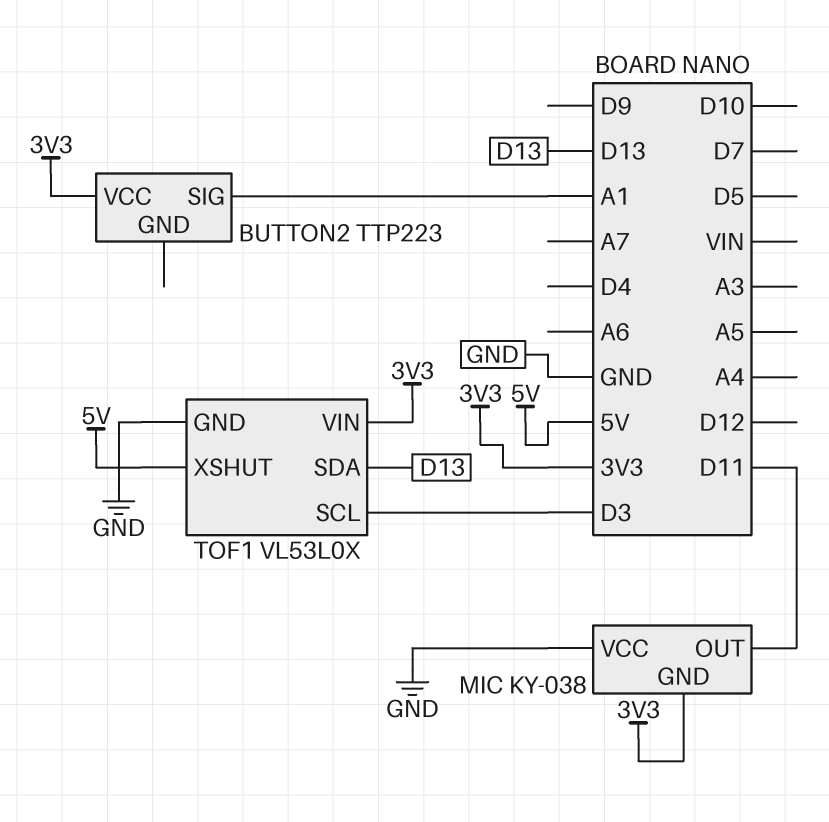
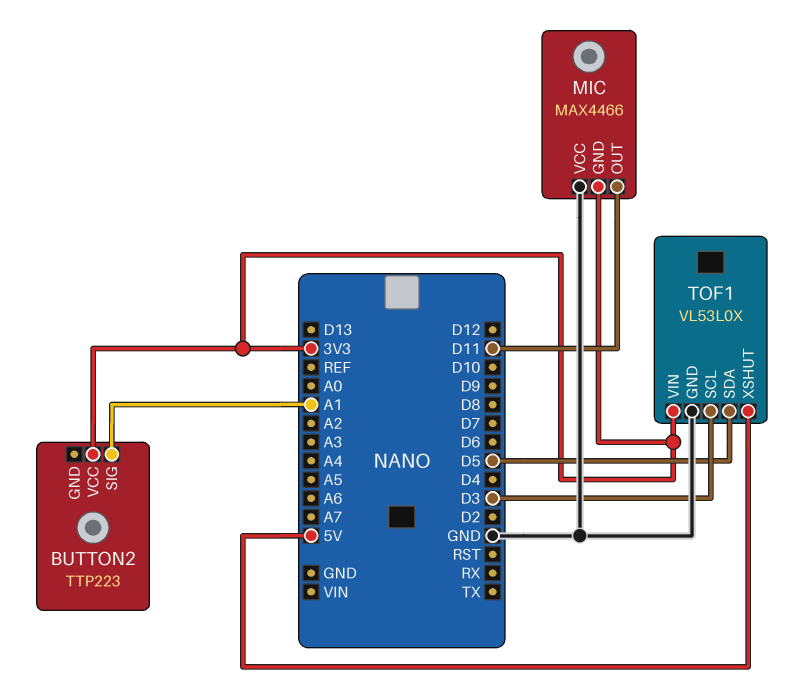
MIC: KY-038 -> MAX4466
TOF1 pin SDA: D13 -> D5

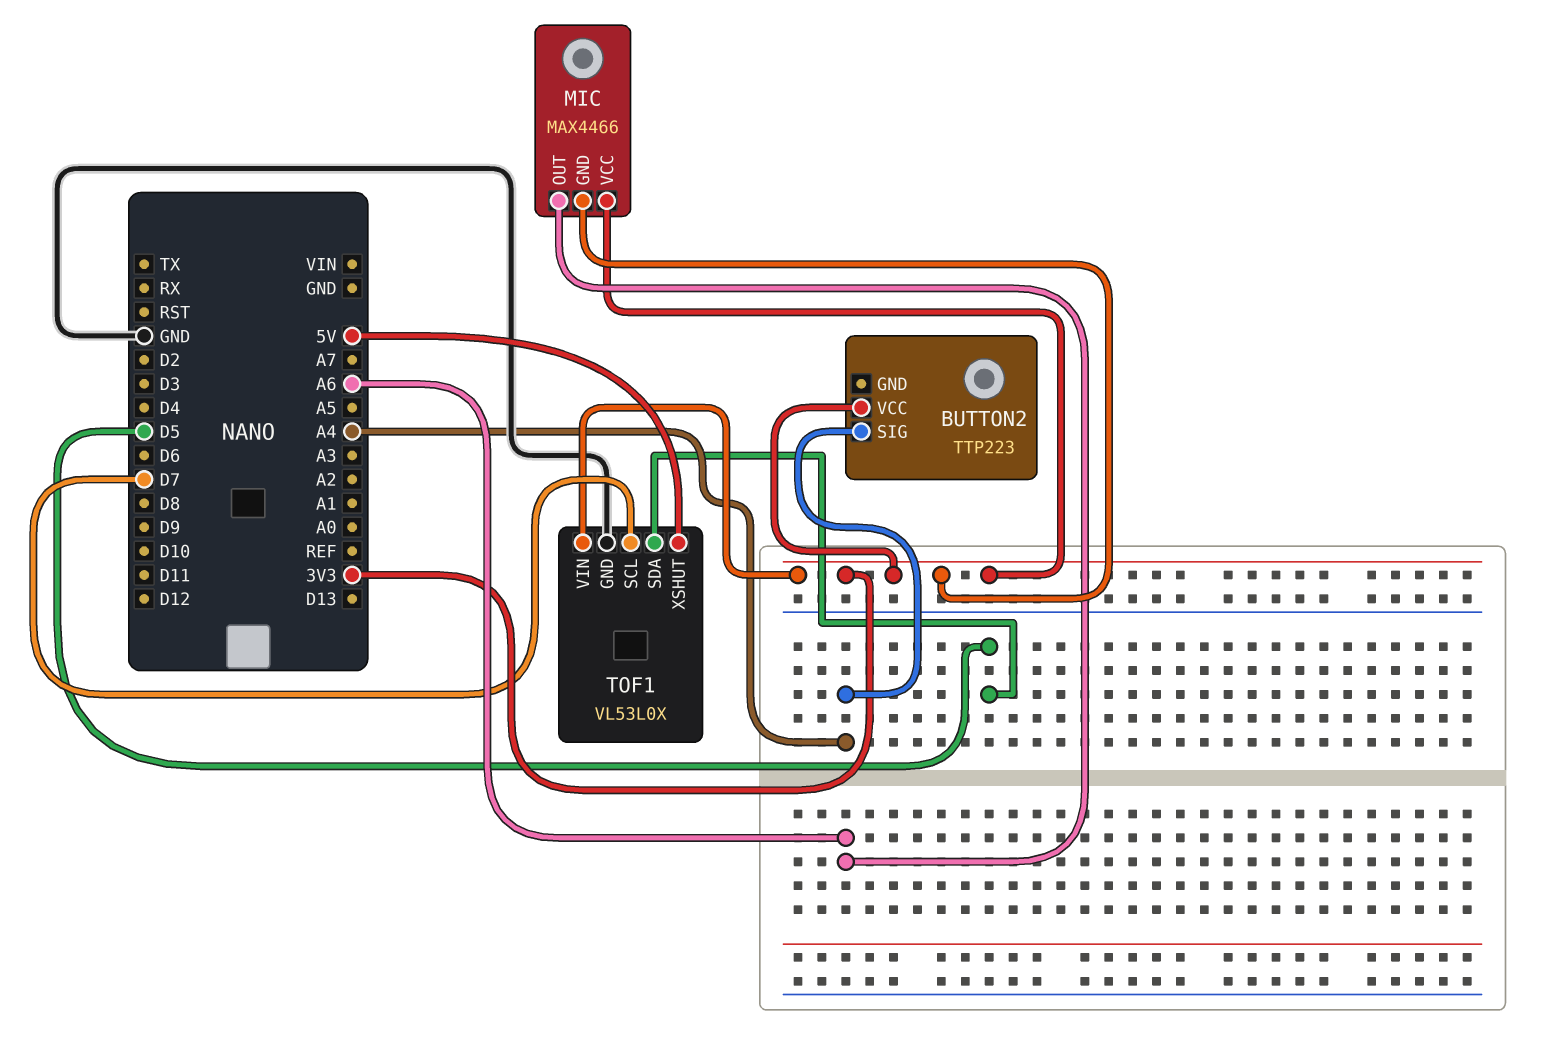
BUTTON2 pin SIG: A1 -> A4
MIC pin OUT: D11 -> A6
MIC pin VCC: GND -> 3V3
TOF1 pin SCL: D3 -> D7

